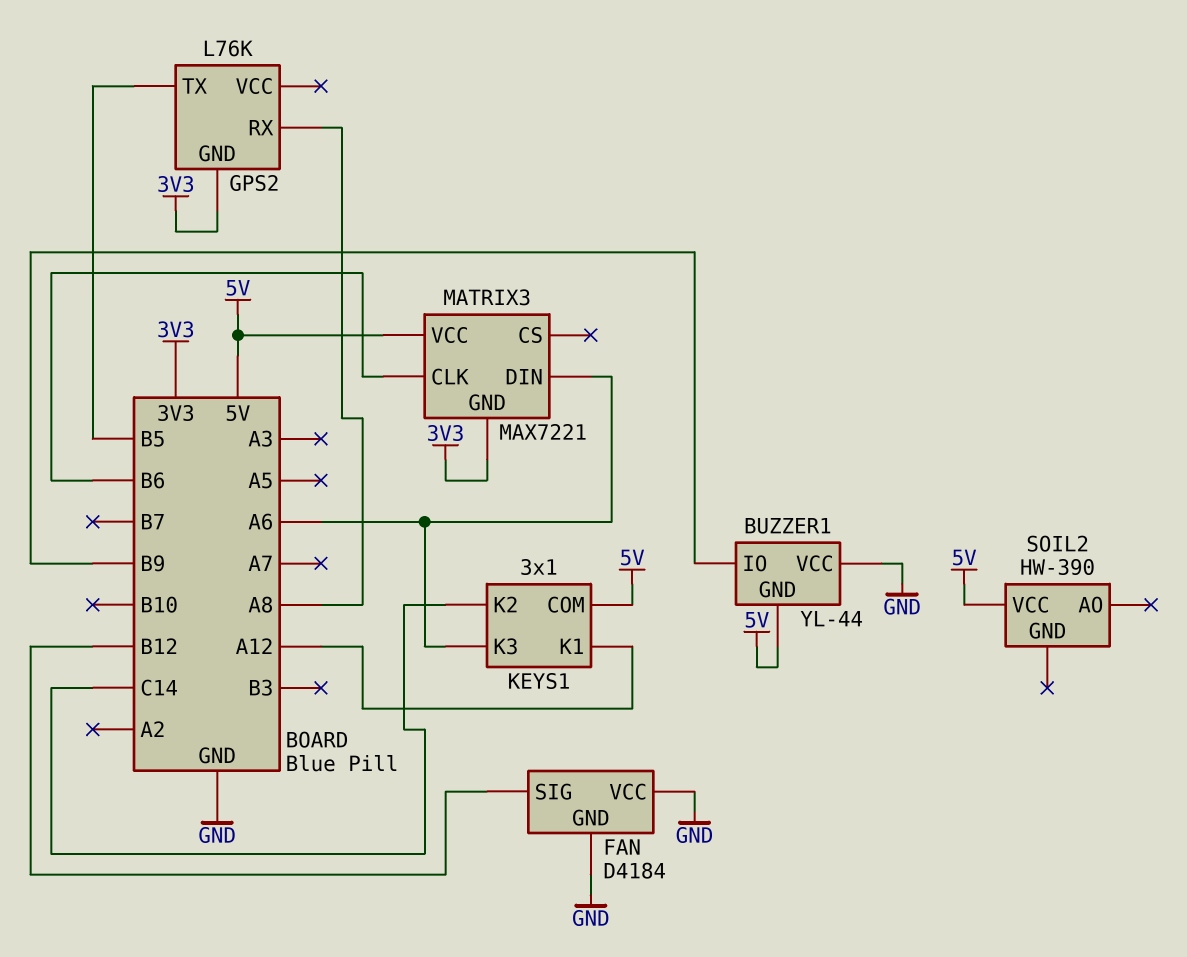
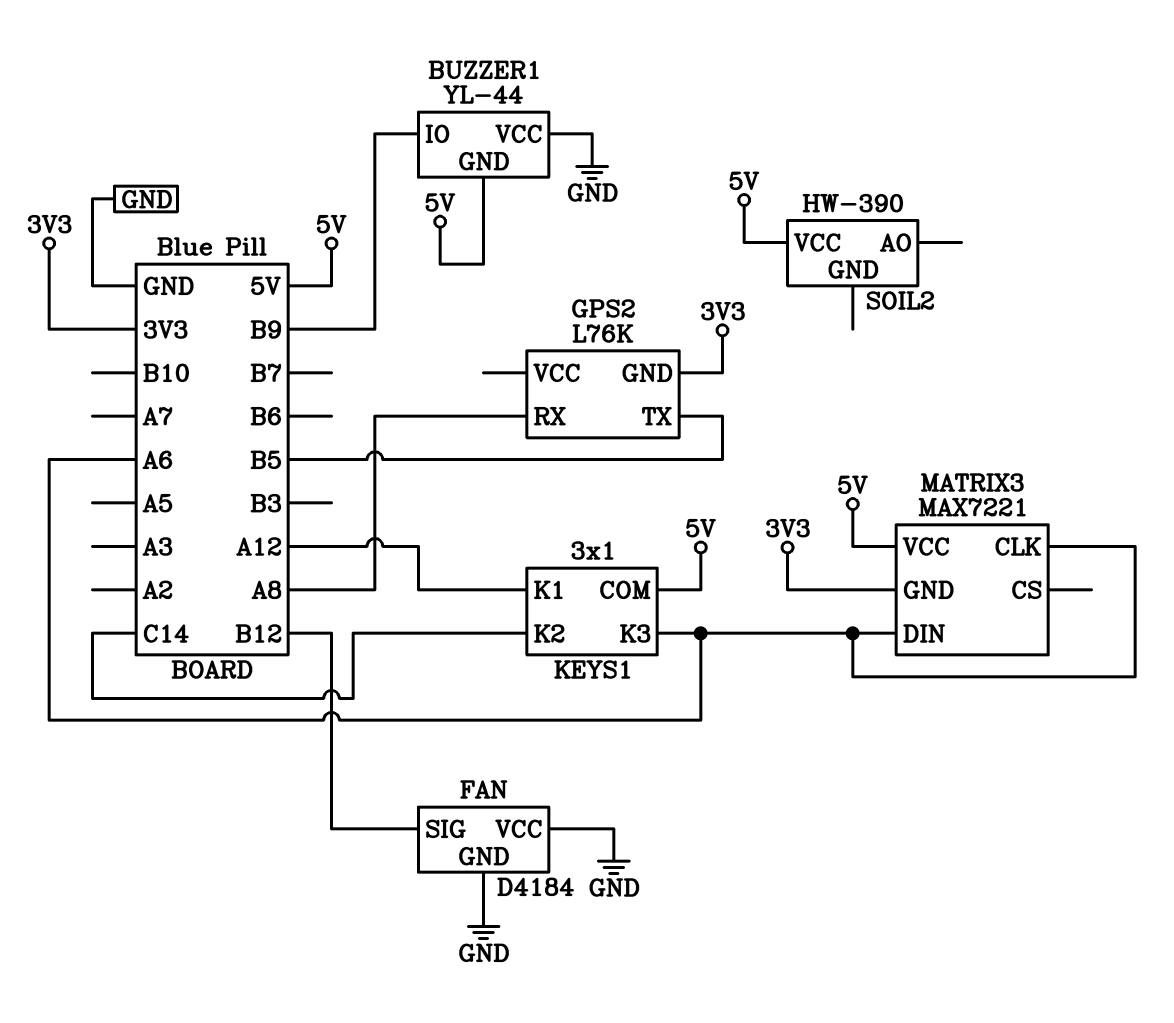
MATRIX3 pin CLK: B6 -> A6

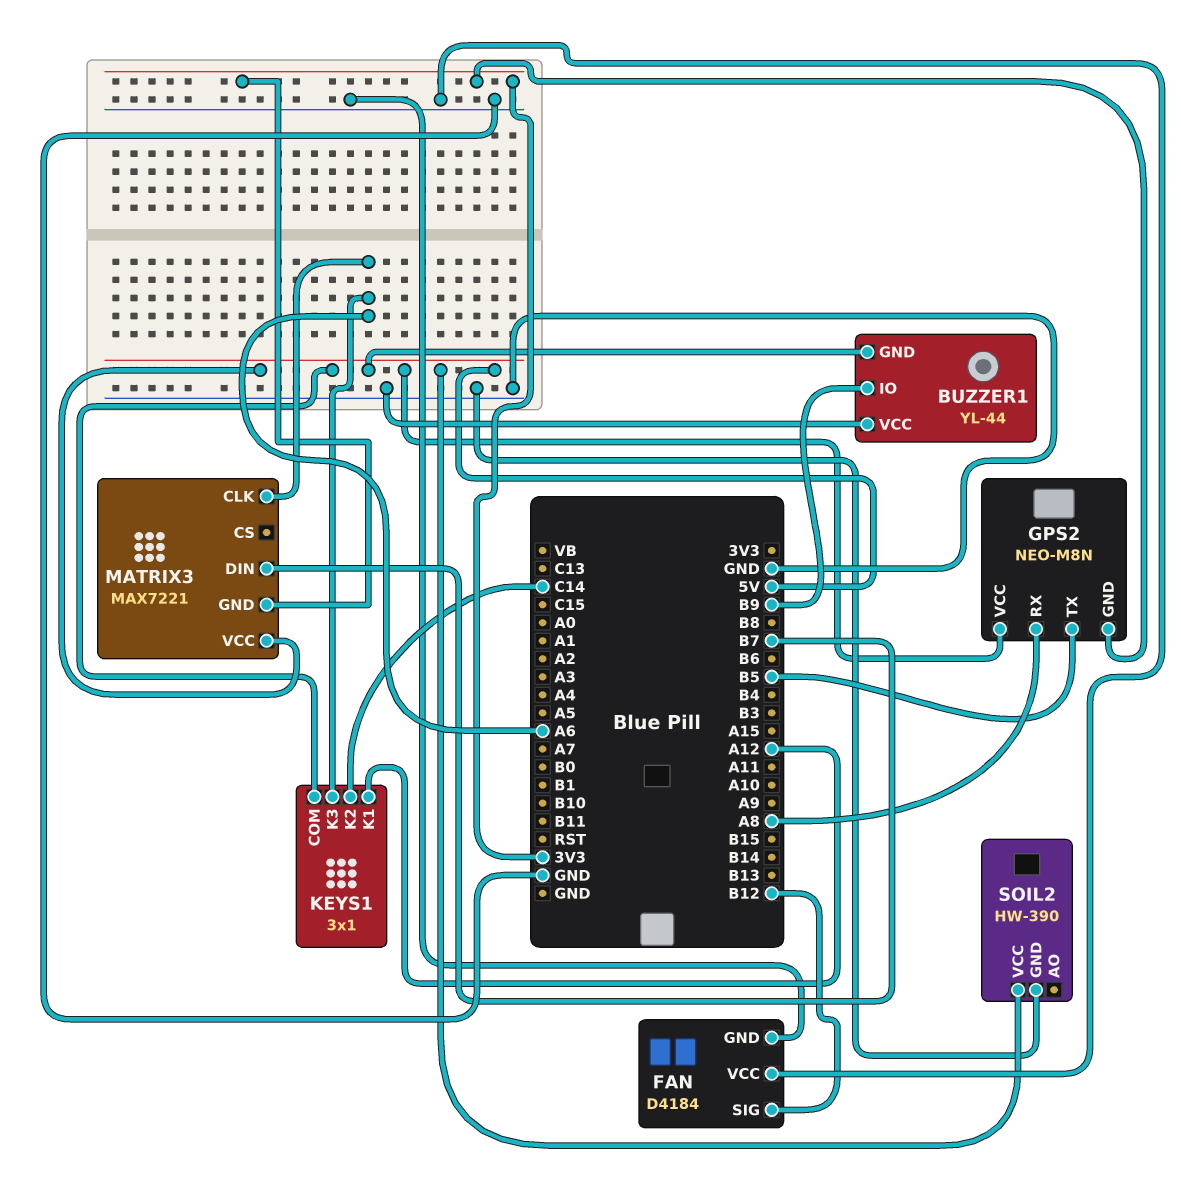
GPS2: L76K -> NEO-M8N
GPS2 pin VCC: none -> 5V
MATRIX3 pin DIN: A6 -> B7
SOIL2 pin GND: none -> GND

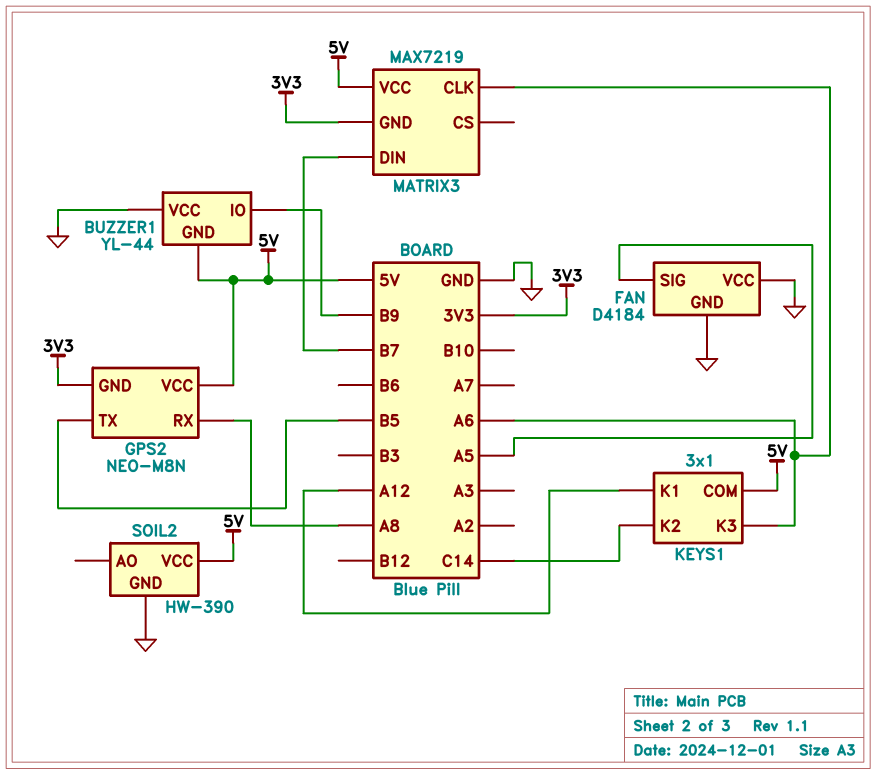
FAN pin SIG: B12 -> A5
MATRIX3: MAX7221 -> MAX7219

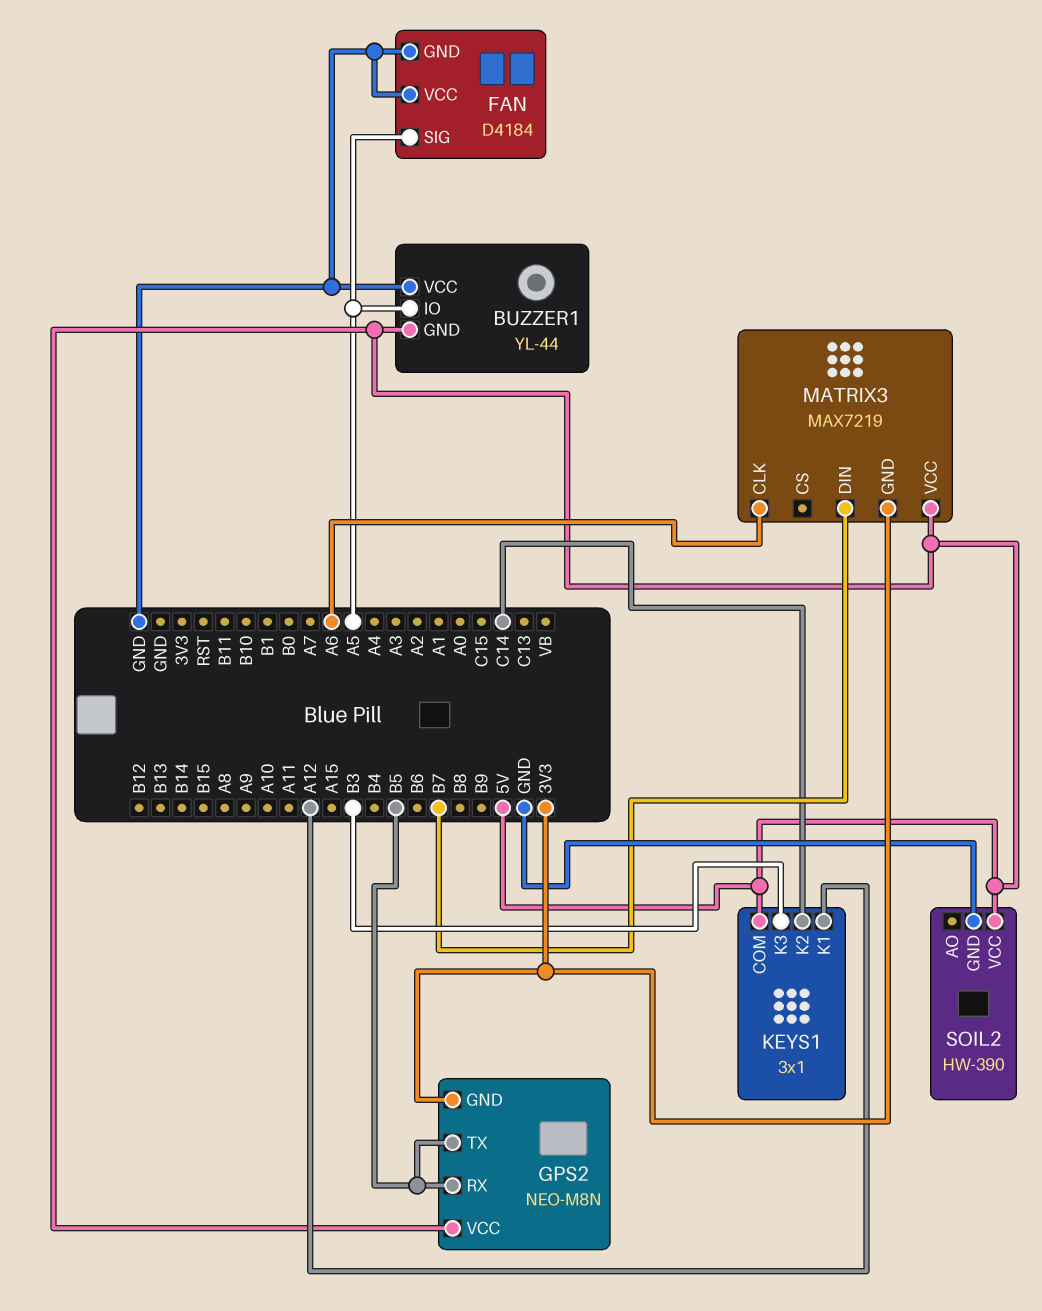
BUZZER1 pin IO: B9 -> A5
GPS2 pin RX: A8 -> B5
KEYS1 pin K3: A6 -> B3

